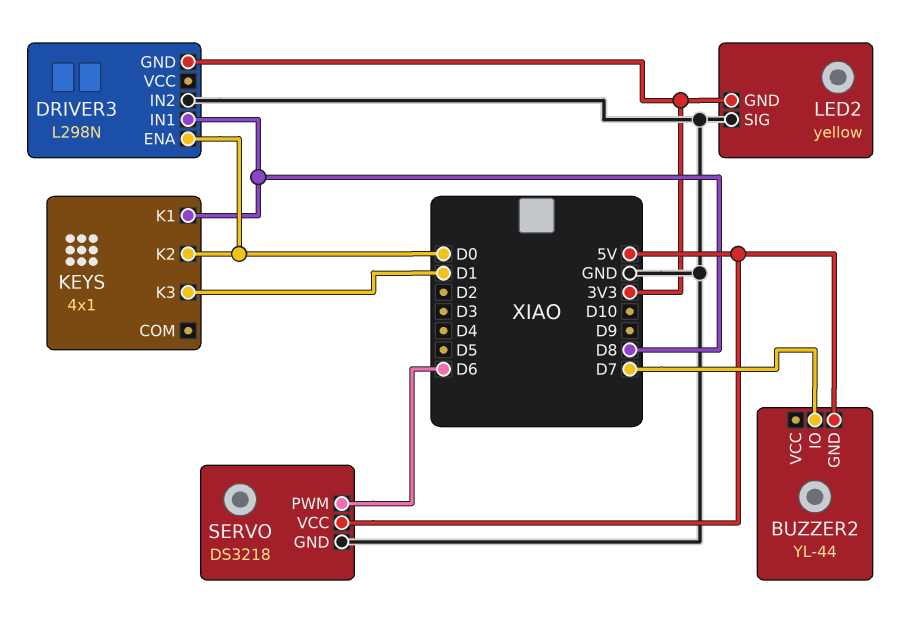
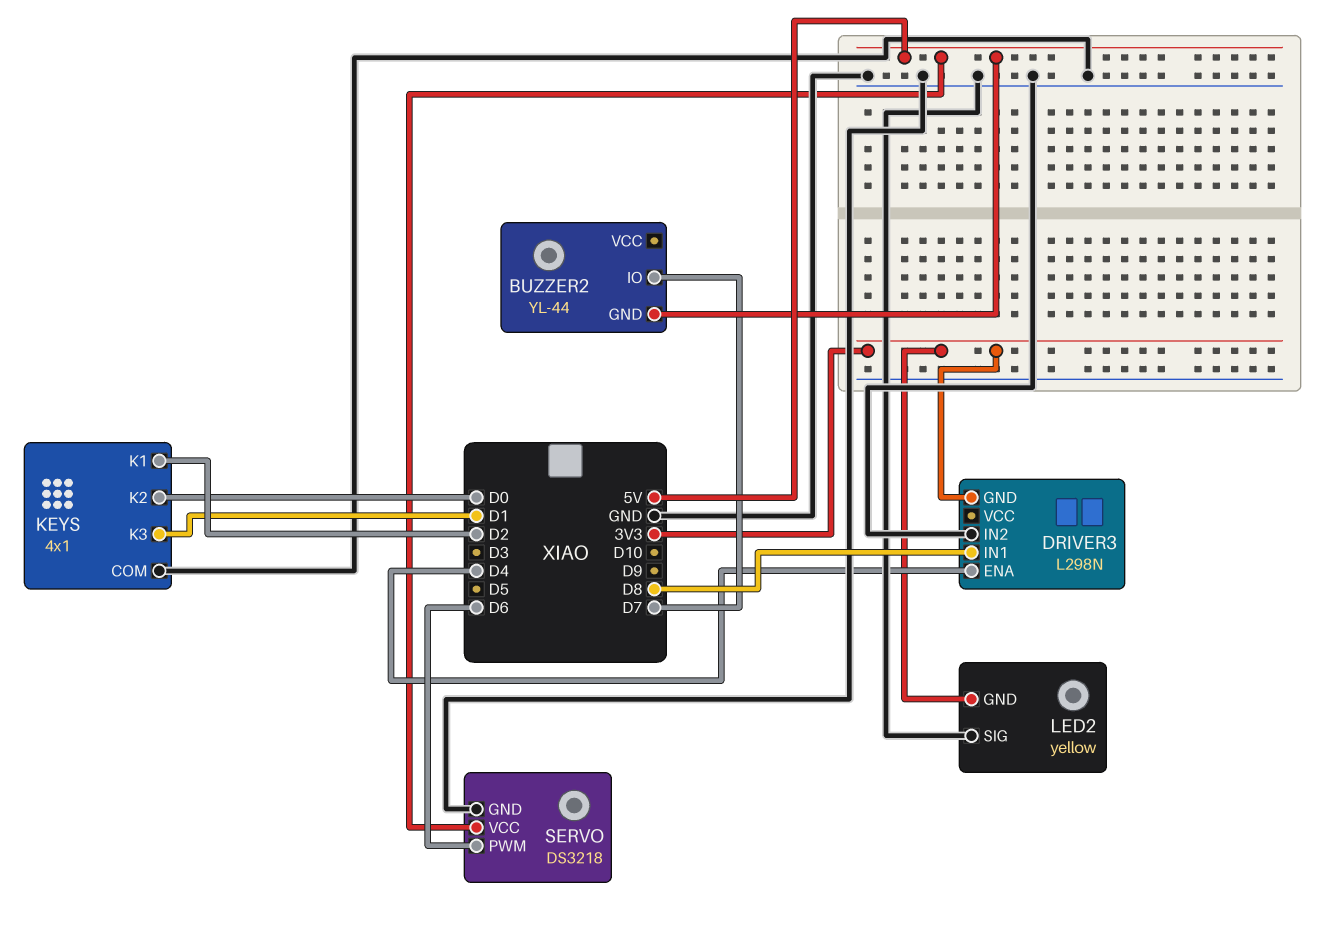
DRIVER3 pin ENA: D0 -> D4
KEYS pin COM: none -> GND
KEYS pin K1: D8 -> D2

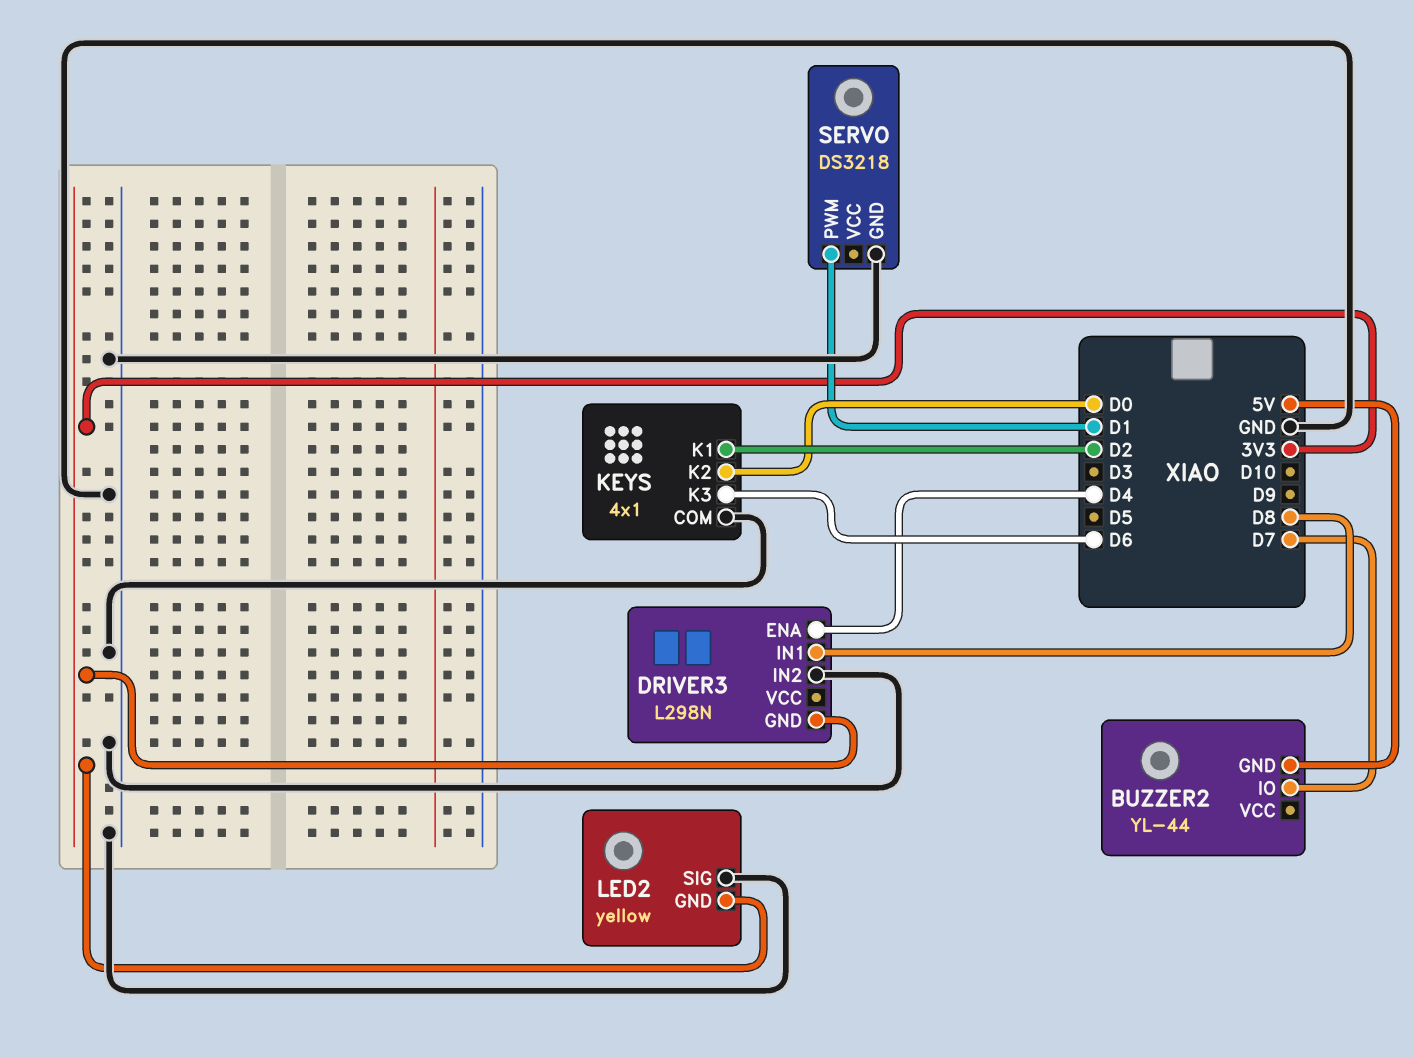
KEYS pin K3: D1 -> D6
SERVO pin PWM: D6 -> D1
SERVO pin VCC: 5V -> none

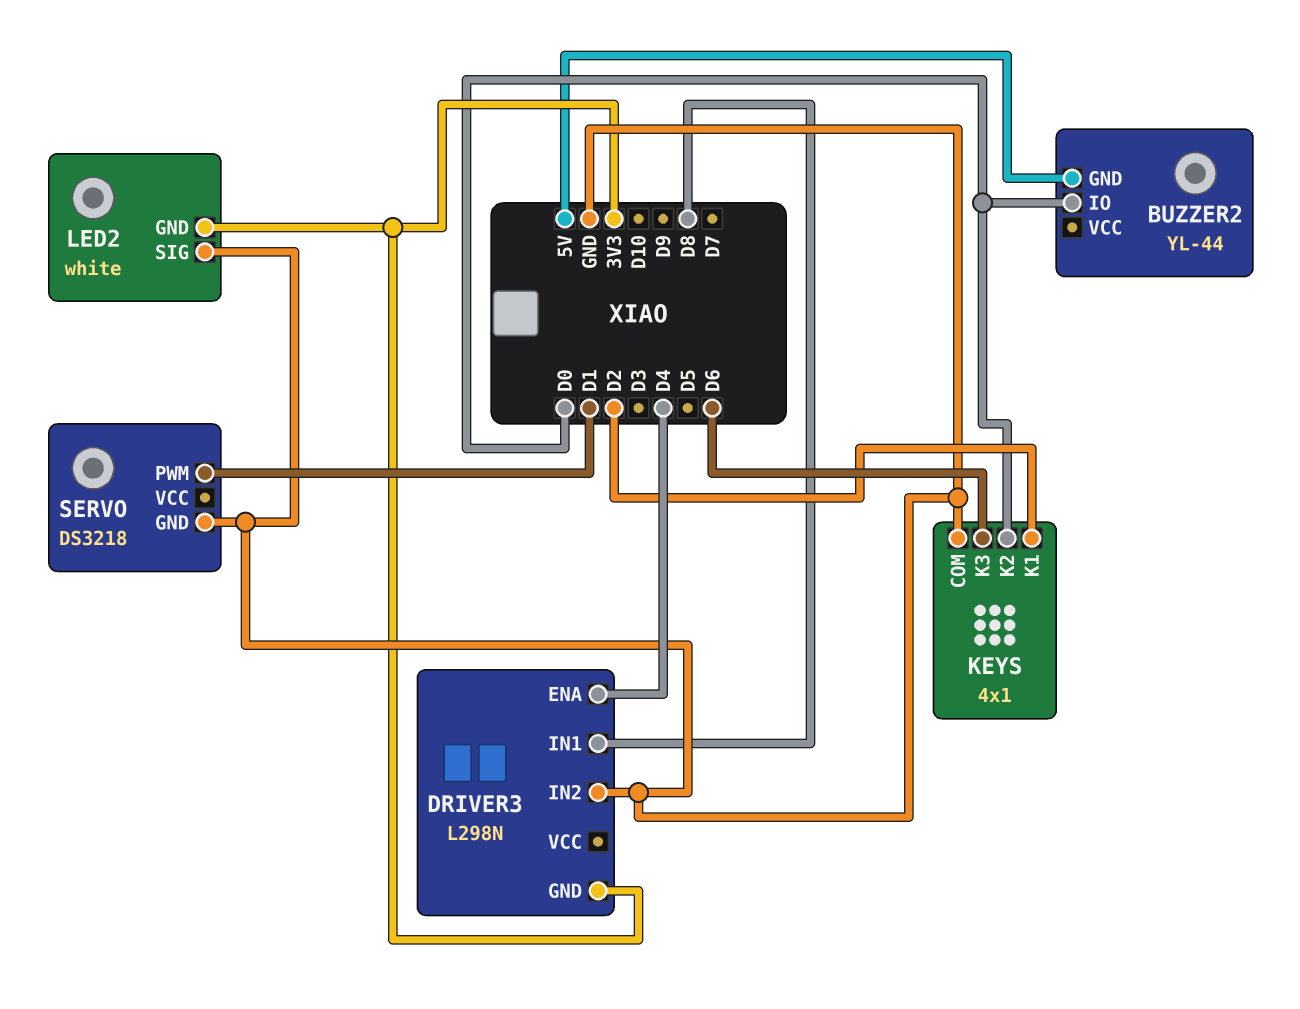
BUZZER2 pin IO: D7 -> D0
LED2: yellow -> white

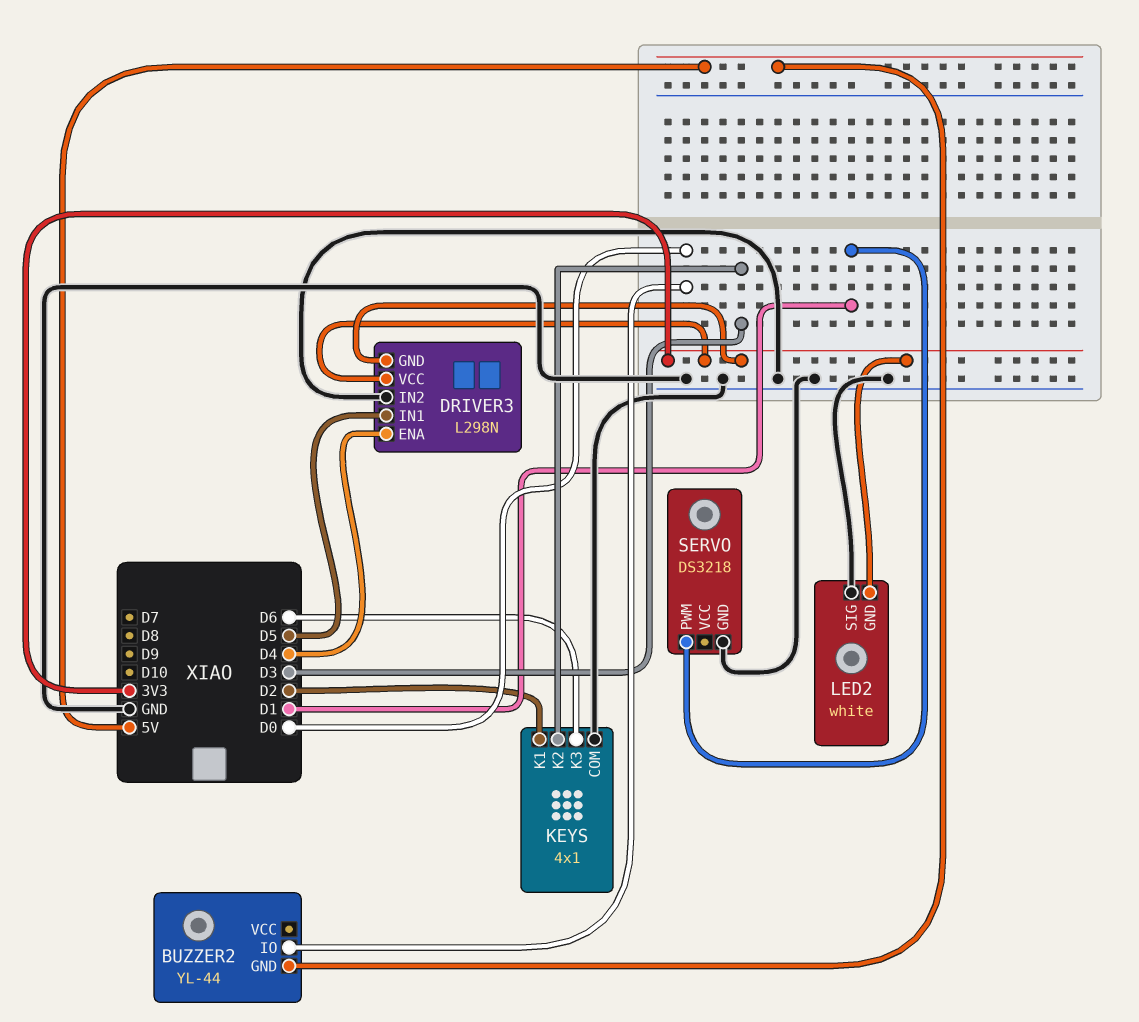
DRIVER3 pin IN1: D8 -> D5
DRIVER3 pin VCC: none -> 3V3
KEYS pin K2: D0 -> D3

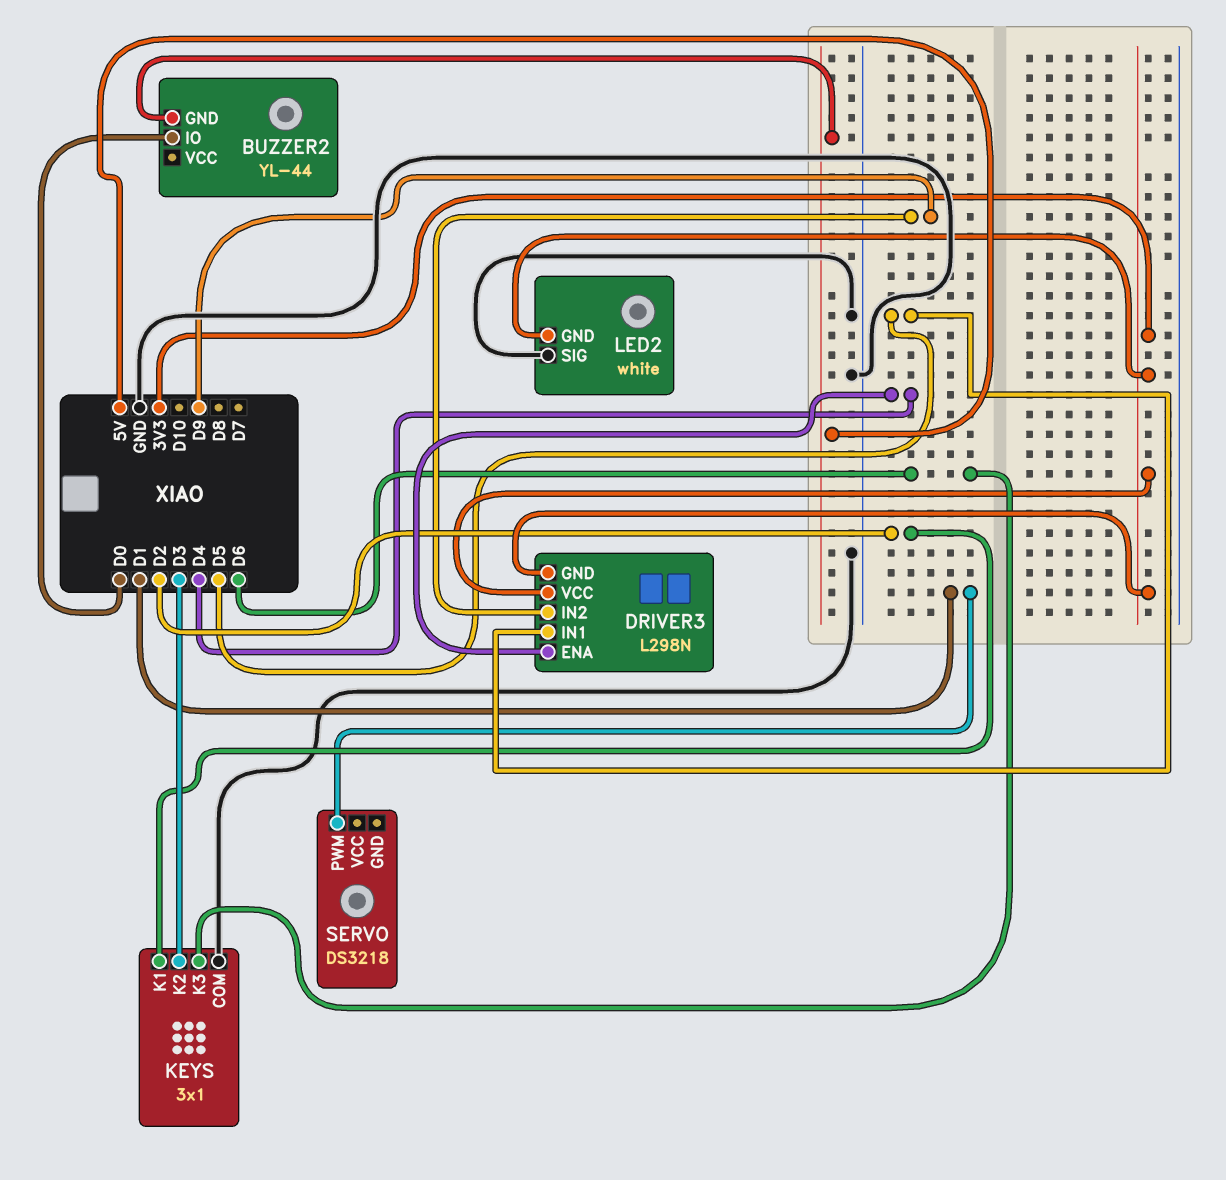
DRIVER3 pin IN2: GND -> D9
KEYS: 4x1 -> 3x1
SERVO pin GND: GND -> none

